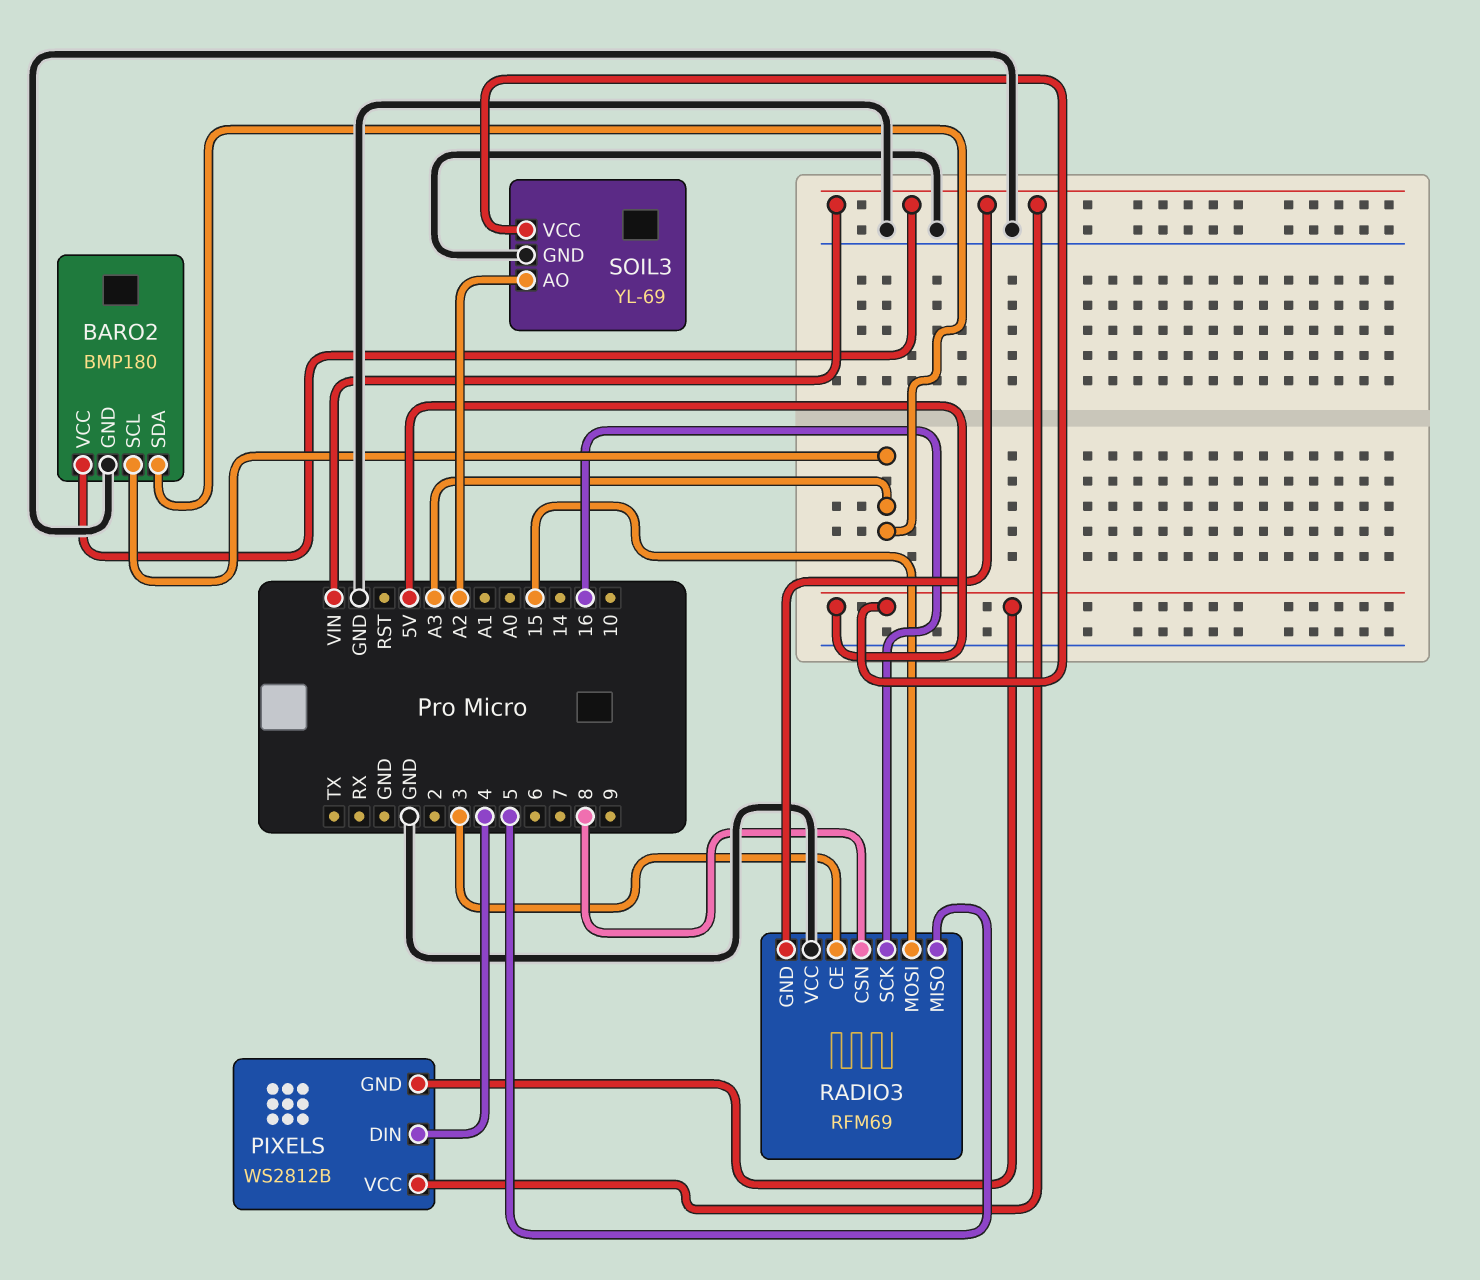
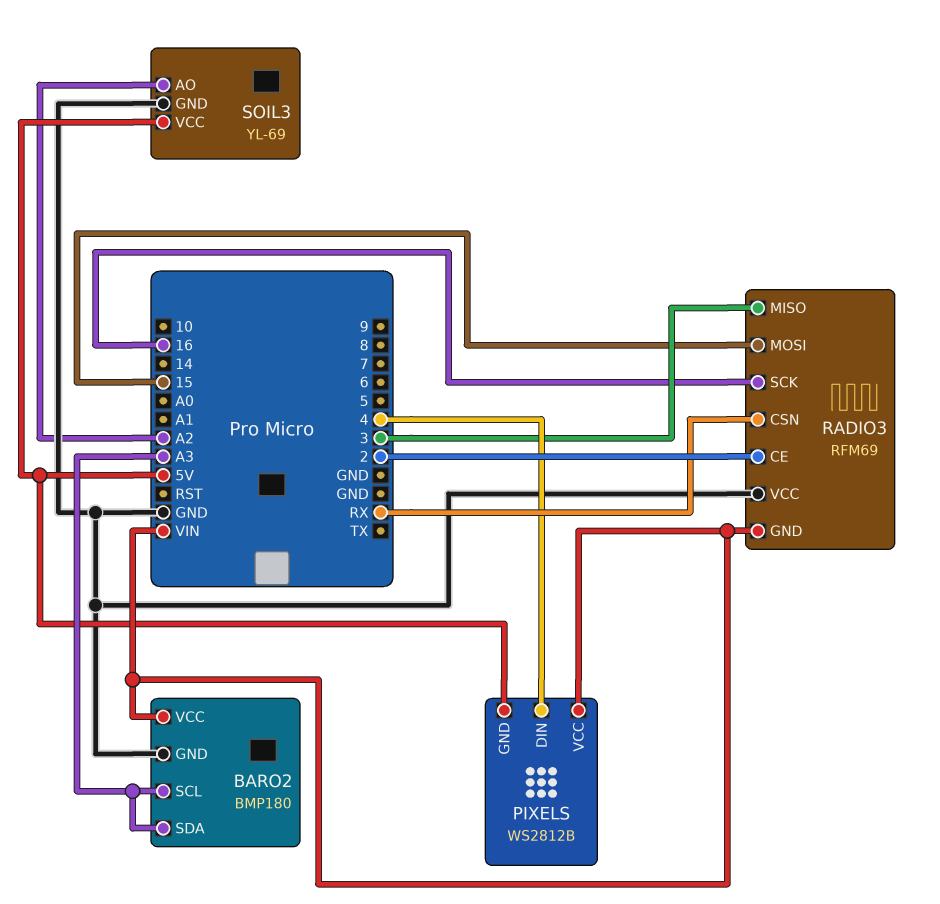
RADIO3 pin CE: 3 -> 2
RADIO3 pin CSN: 8 -> RX
RADIO3 pin MISO: 5 -> 3

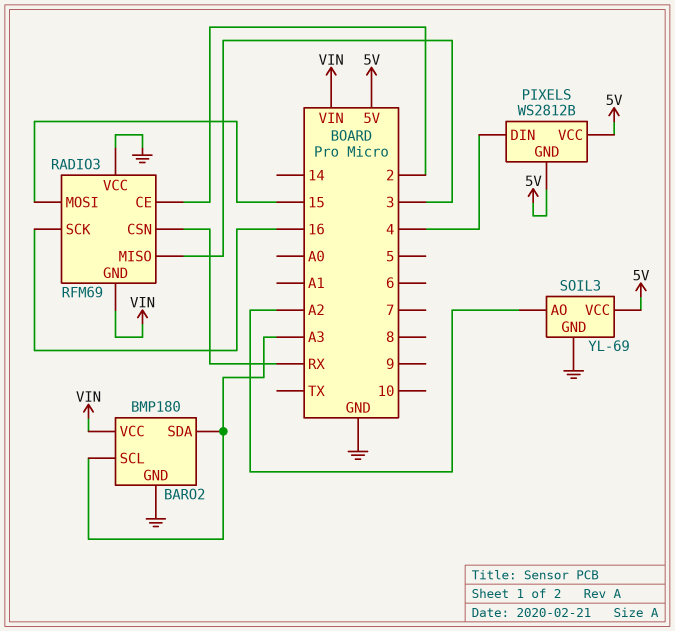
PIXELS pin VCC: VIN -> 5V

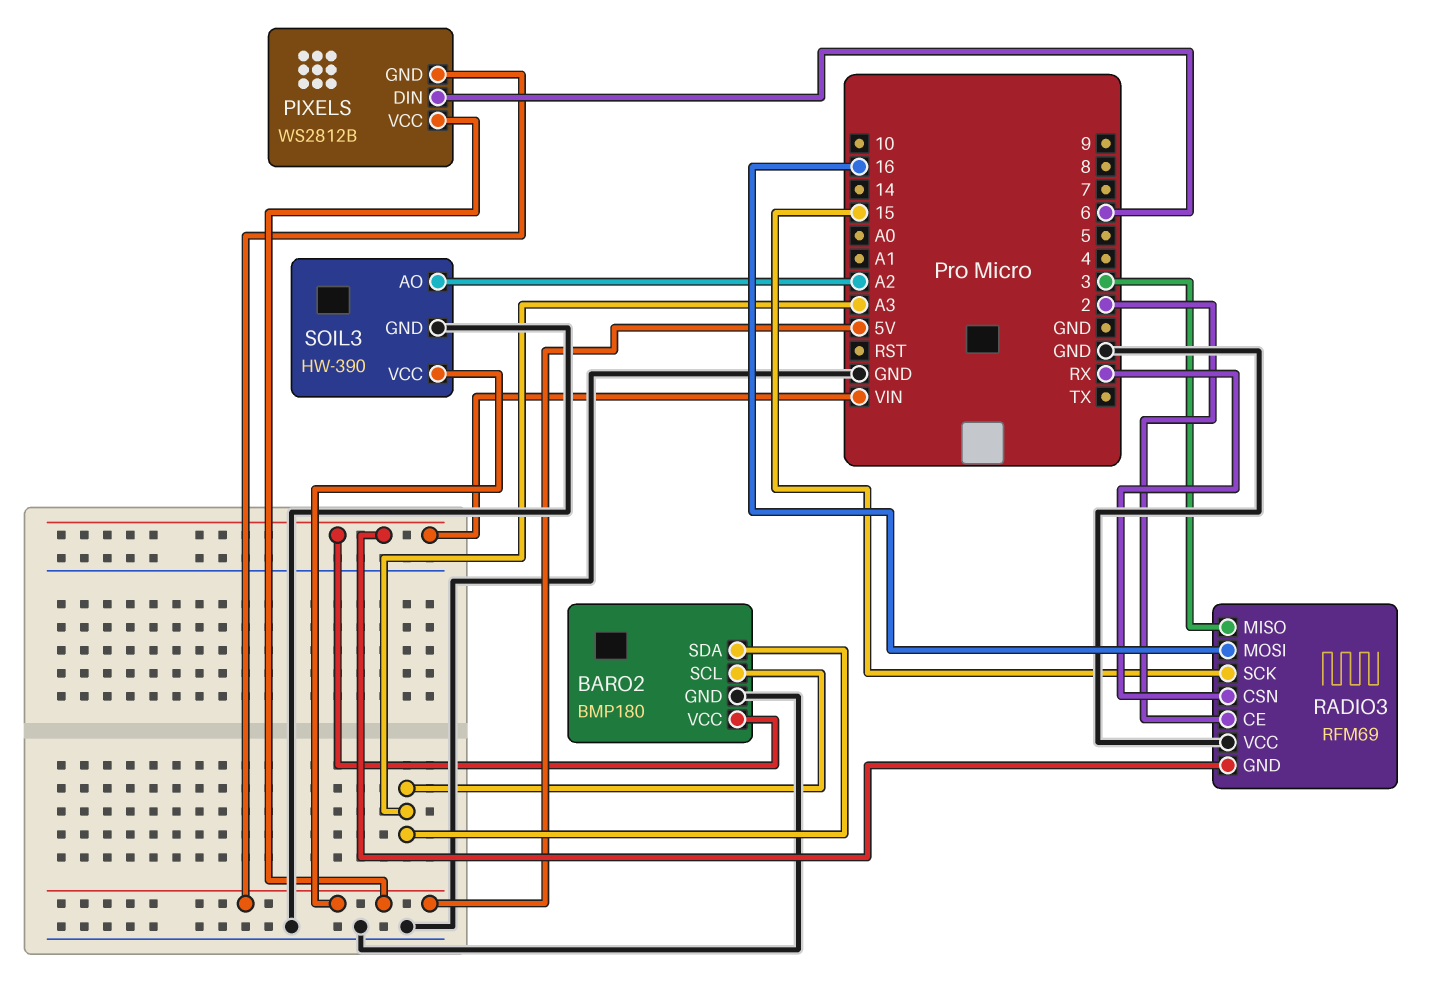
PIXELS pin DIN: 4 -> 6
RADIO3 pin MOSI: 15 -> 16
RADIO3 pin SCK: 16 -> 15
SOIL3: YL-69 -> HW-390

